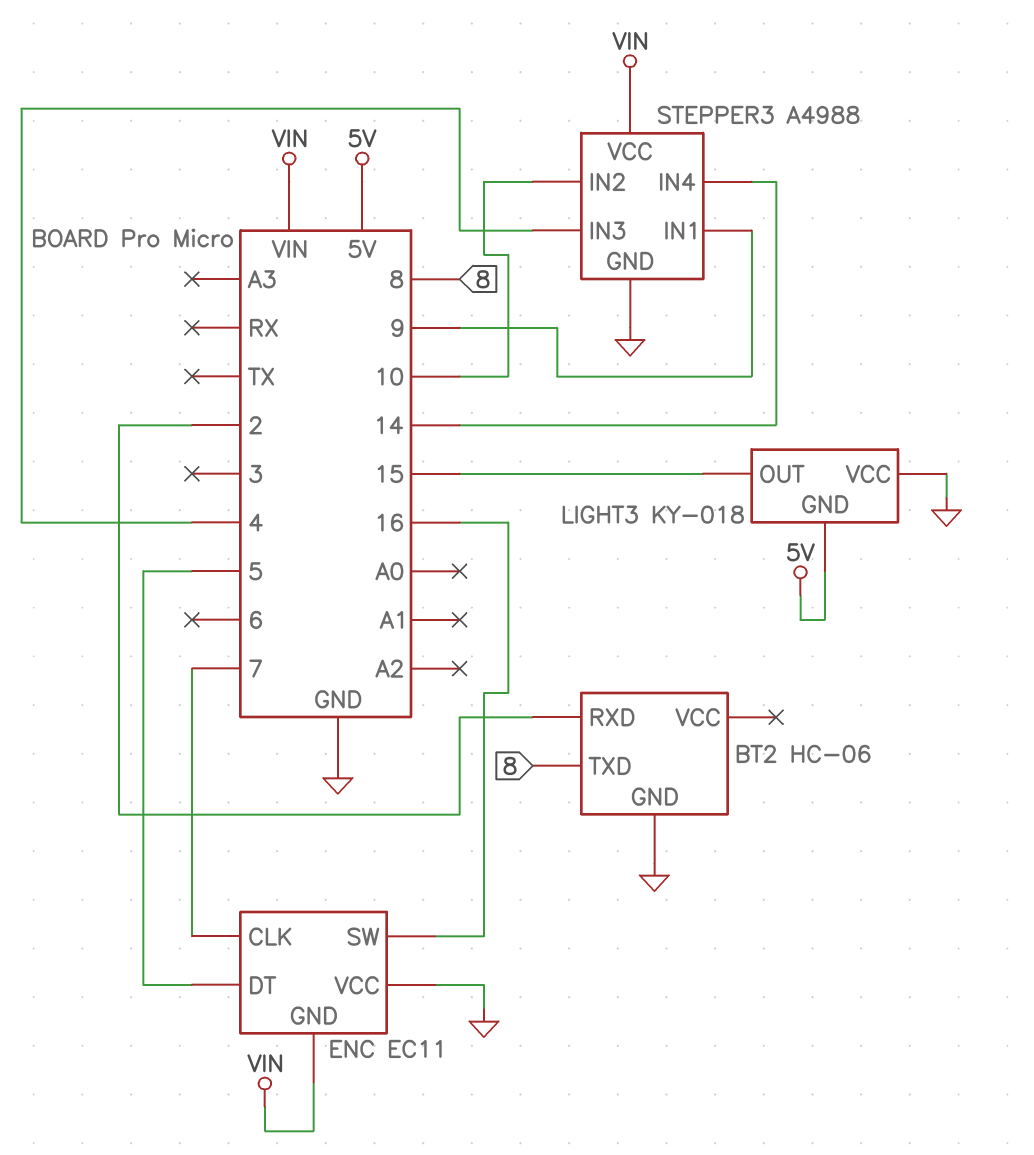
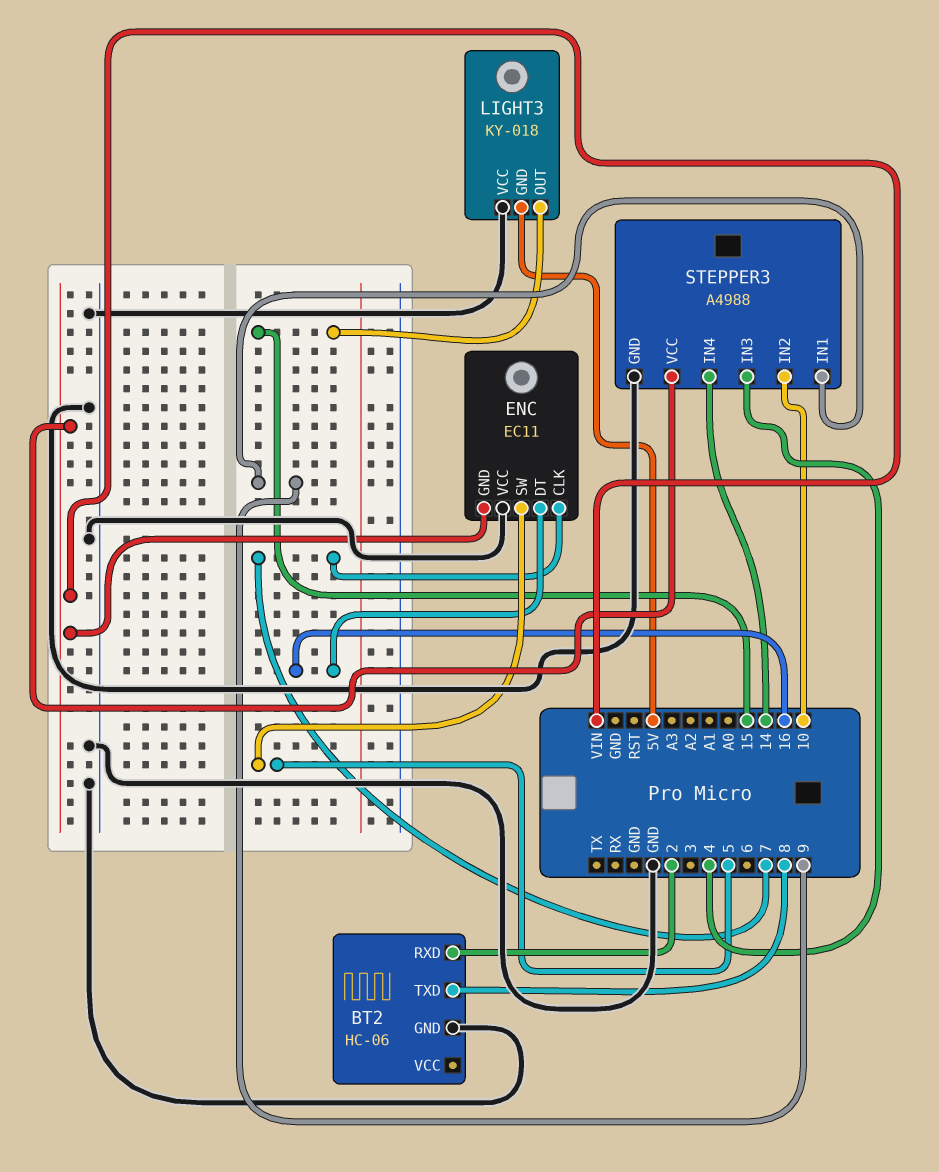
ENC pin DT: 5 -> 16
ENC pin SW: 16 -> 5

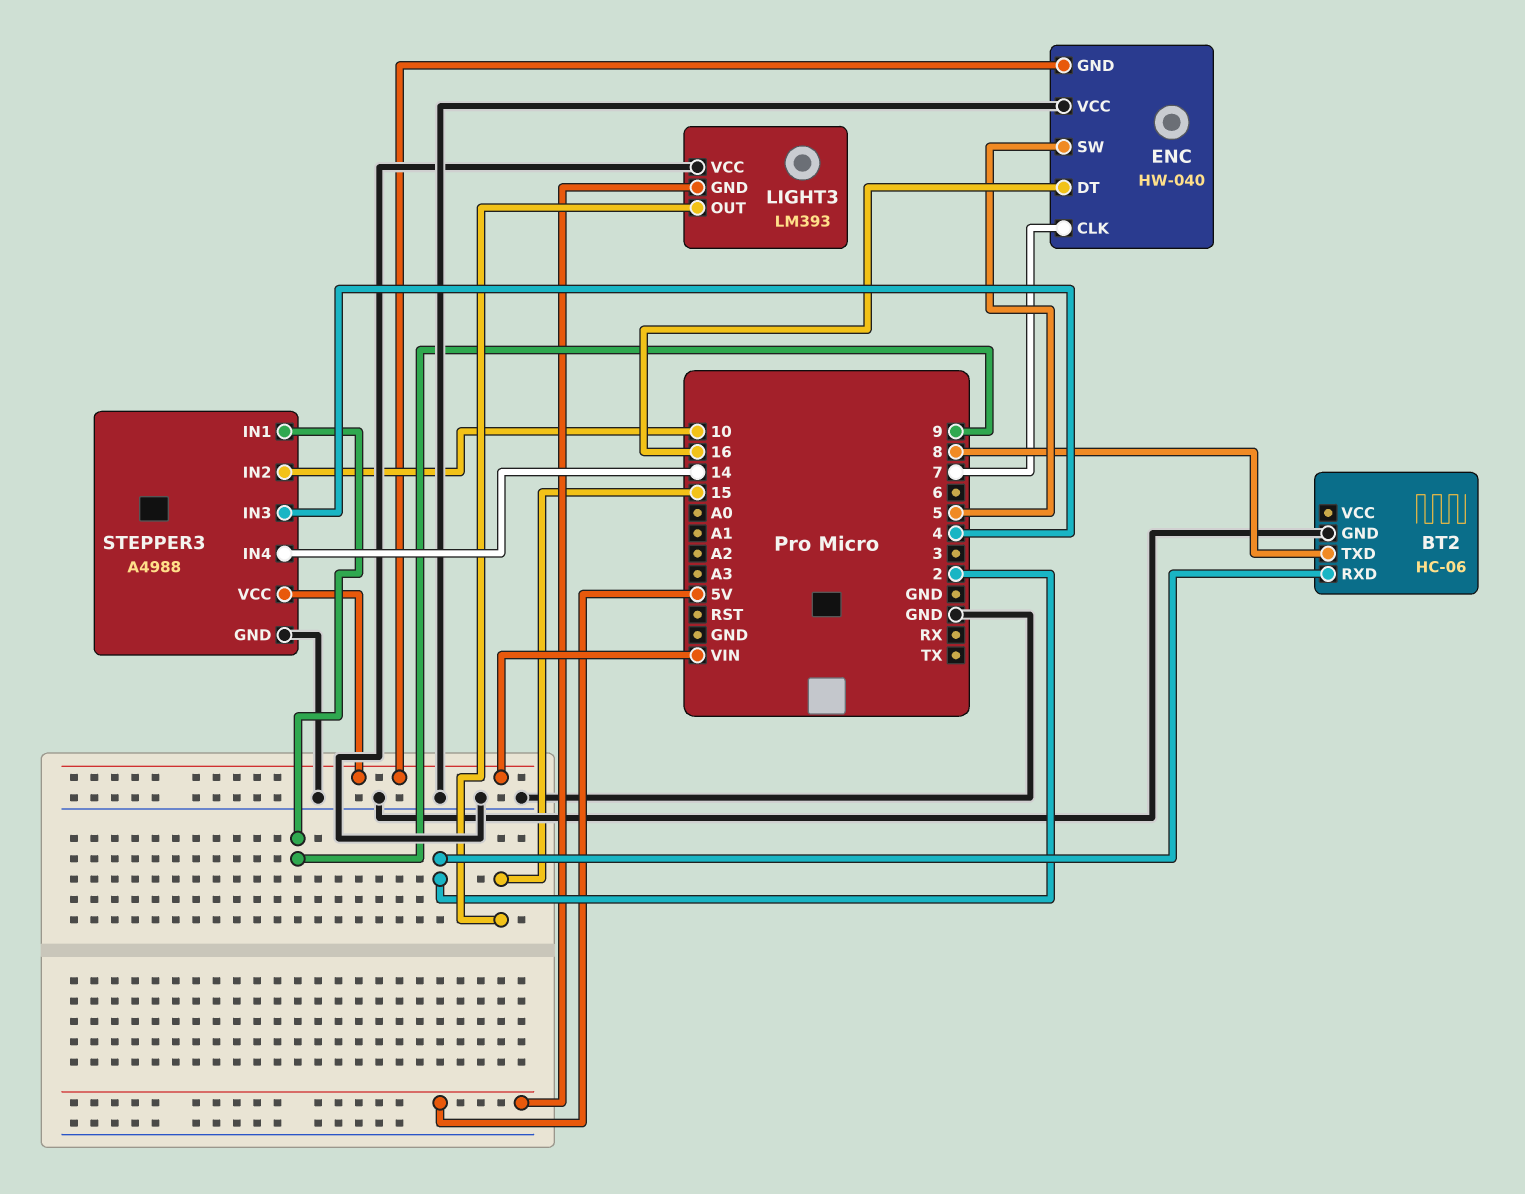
ENC: EC11 -> HW-040
LIGHT3: KY-018 -> LM393

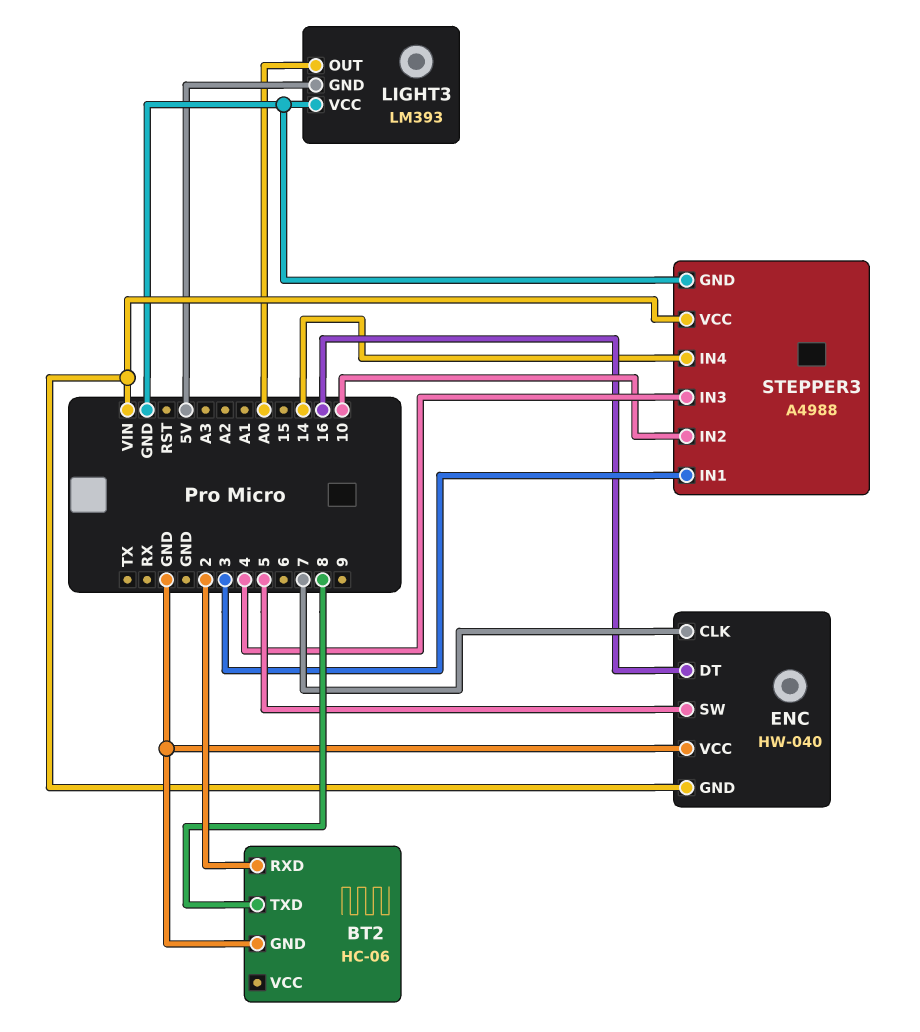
LIGHT3 pin OUT: 15 -> A0
STEPPER3 pin IN1: 9 -> 3

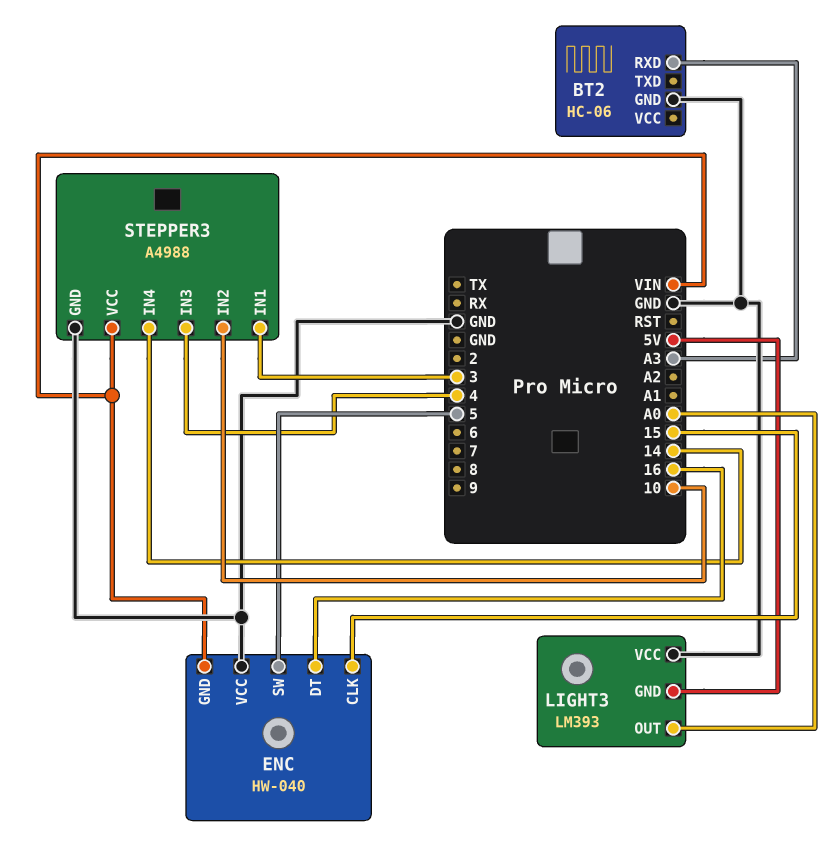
BT2 pin RXD: 2 -> A3
BT2 pin TXD: 8 -> none
ENC pin CLK: 7 -> 15

